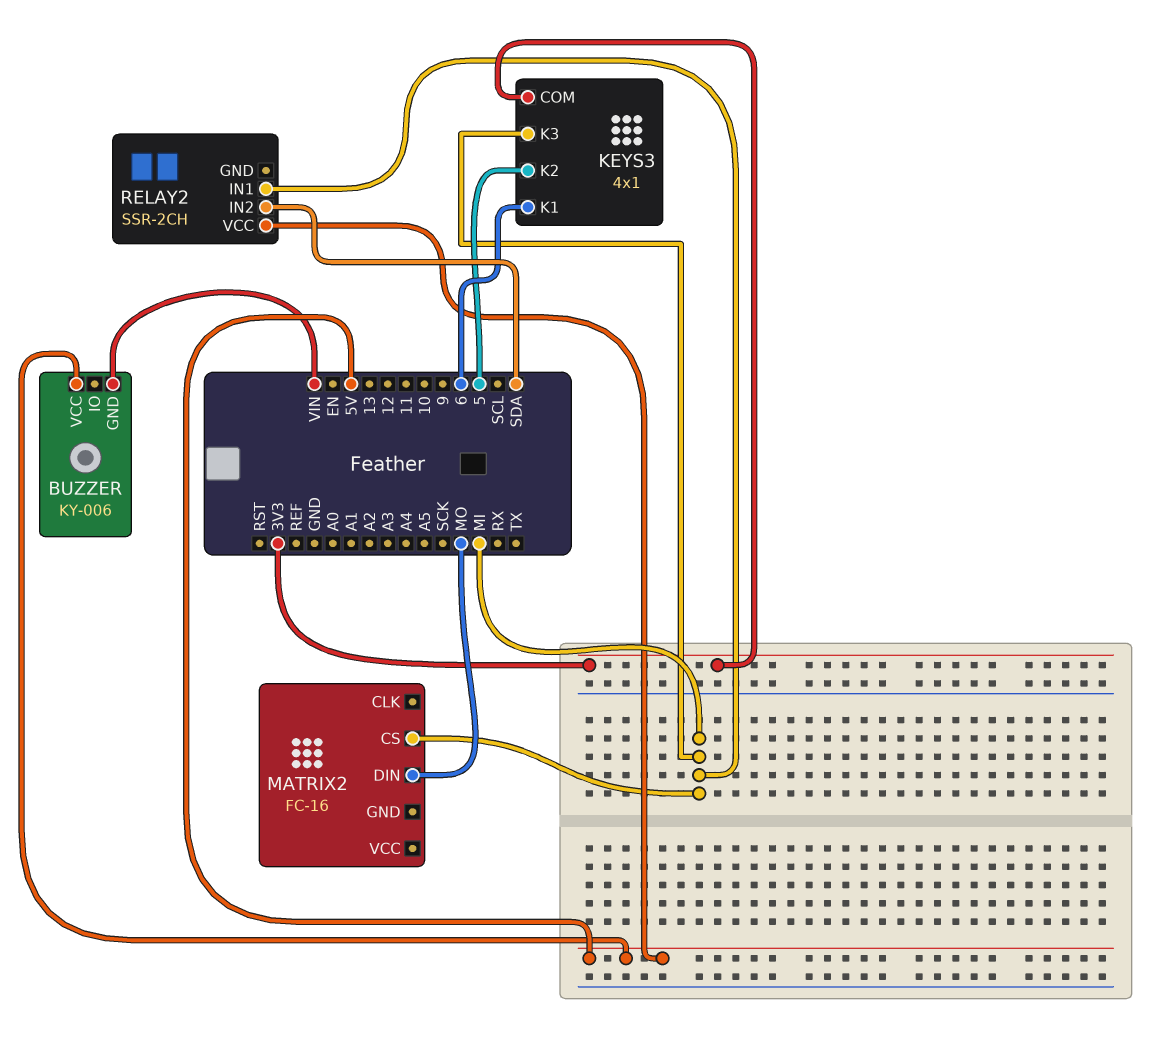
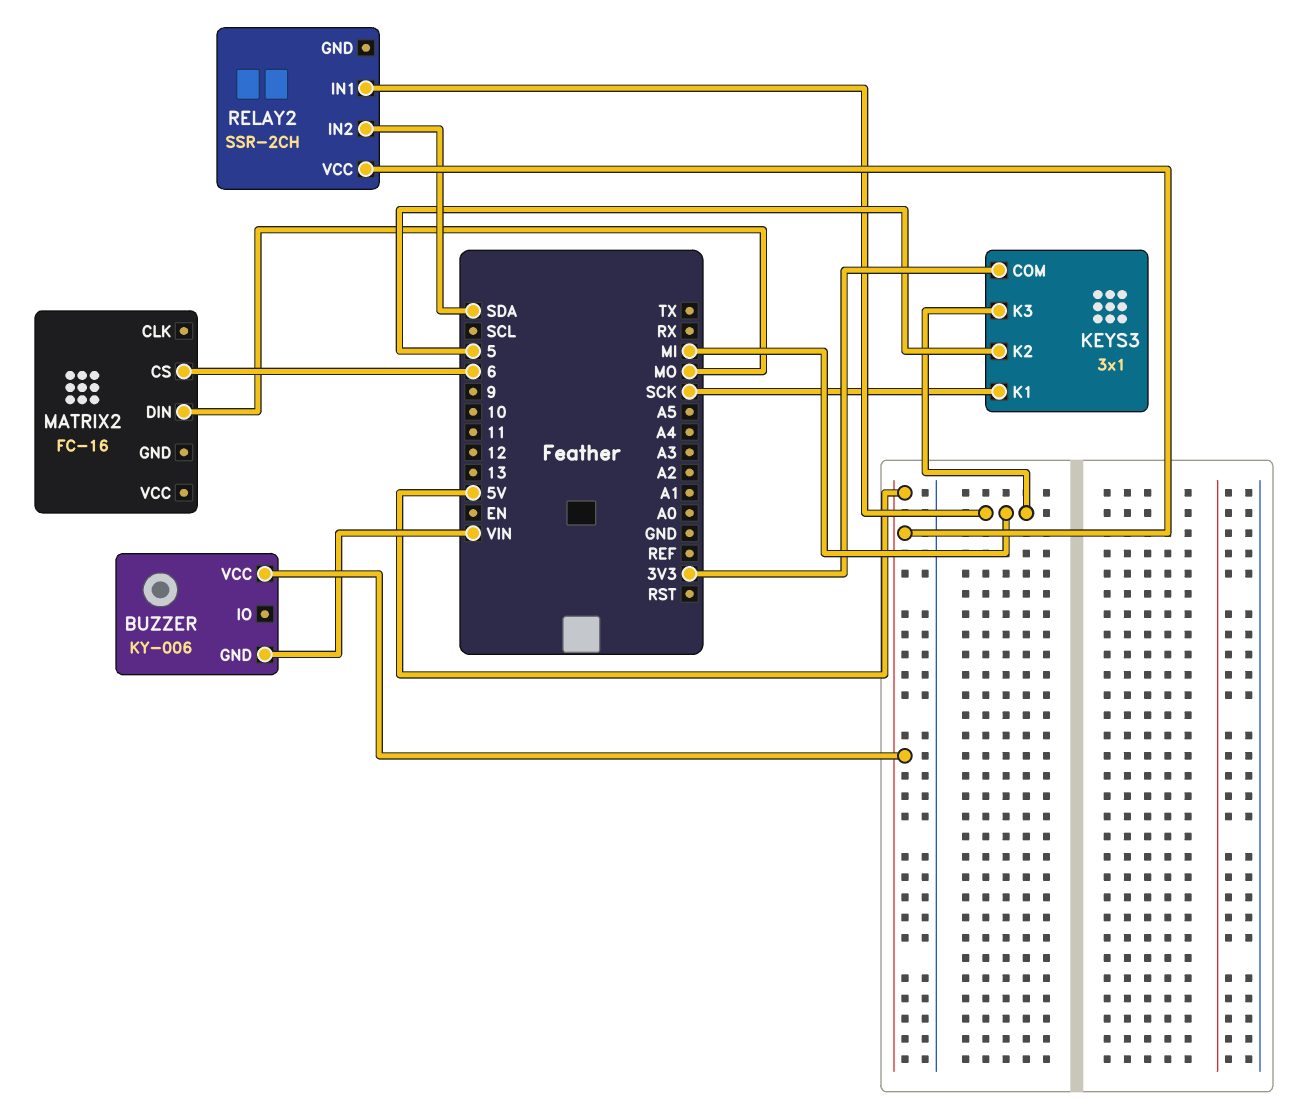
KEYS3: 4x1 -> 3x1
KEYS3 pin K1: 6 -> SCK
MATRIX2 pin CS: MI -> 6

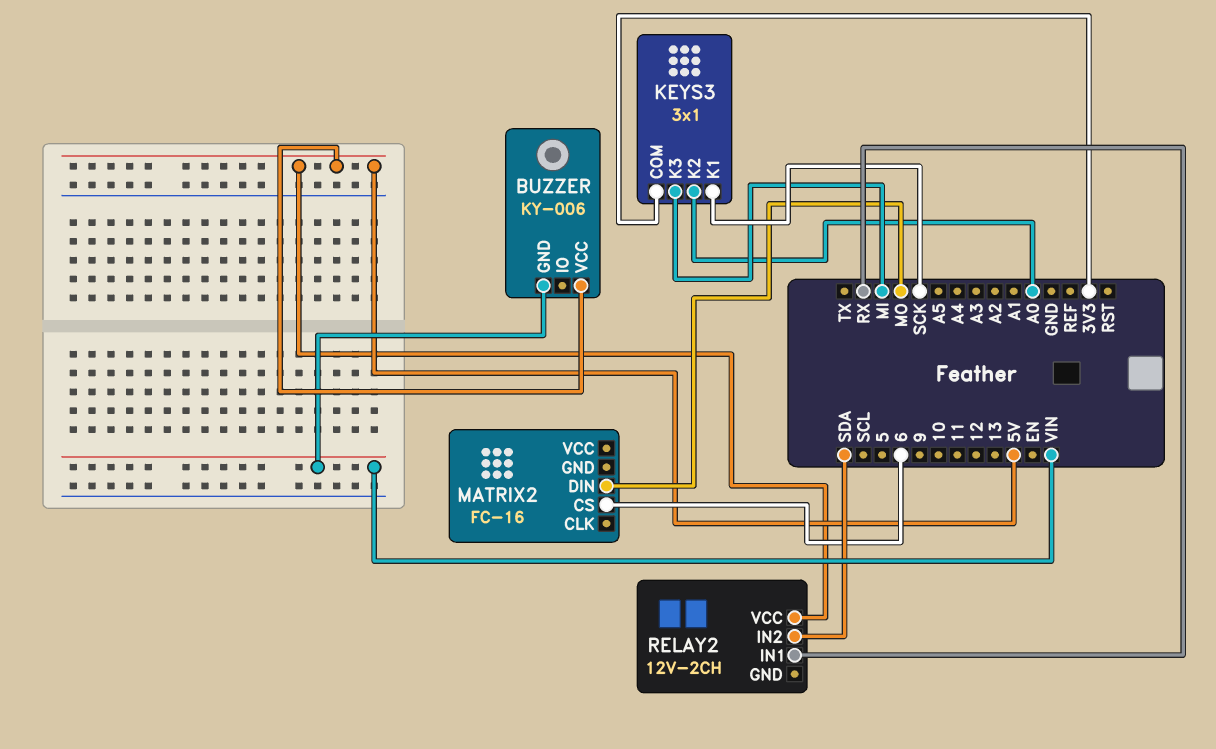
KEYS3 pin K2: 5 -> A0
RELAY2: SSR-2CH -> 12V-2CH
RELAY2 pin IN1: MI -> RX

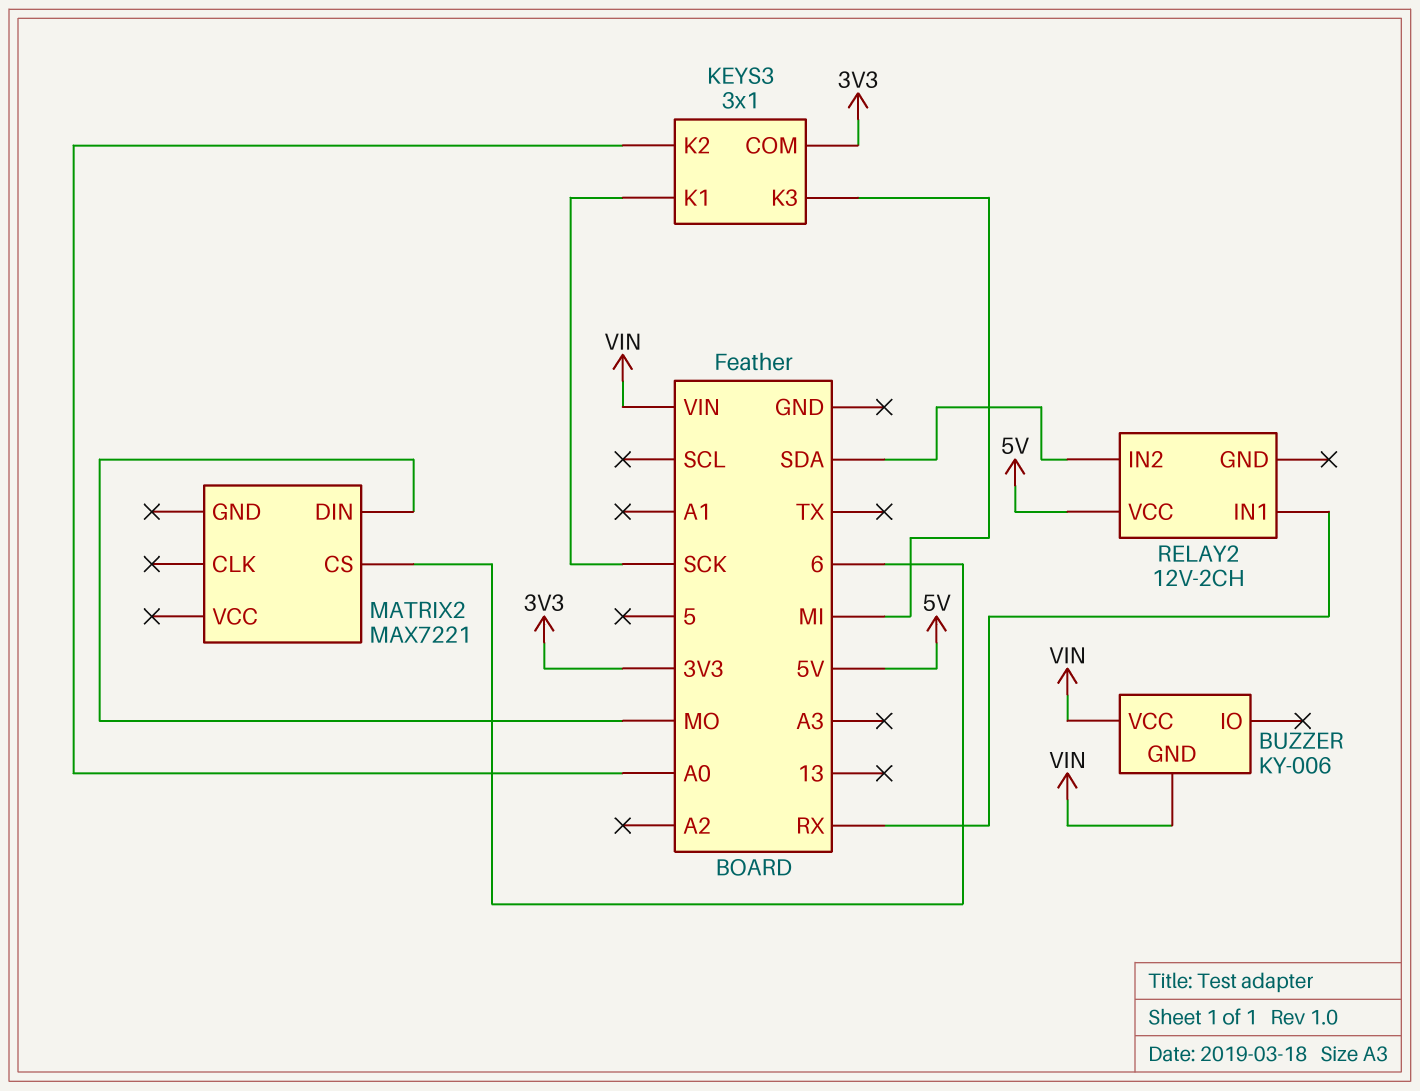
BUZZER pin VCC: 5V -> VIN
MATRIX2: FC-16 -> MAX7221

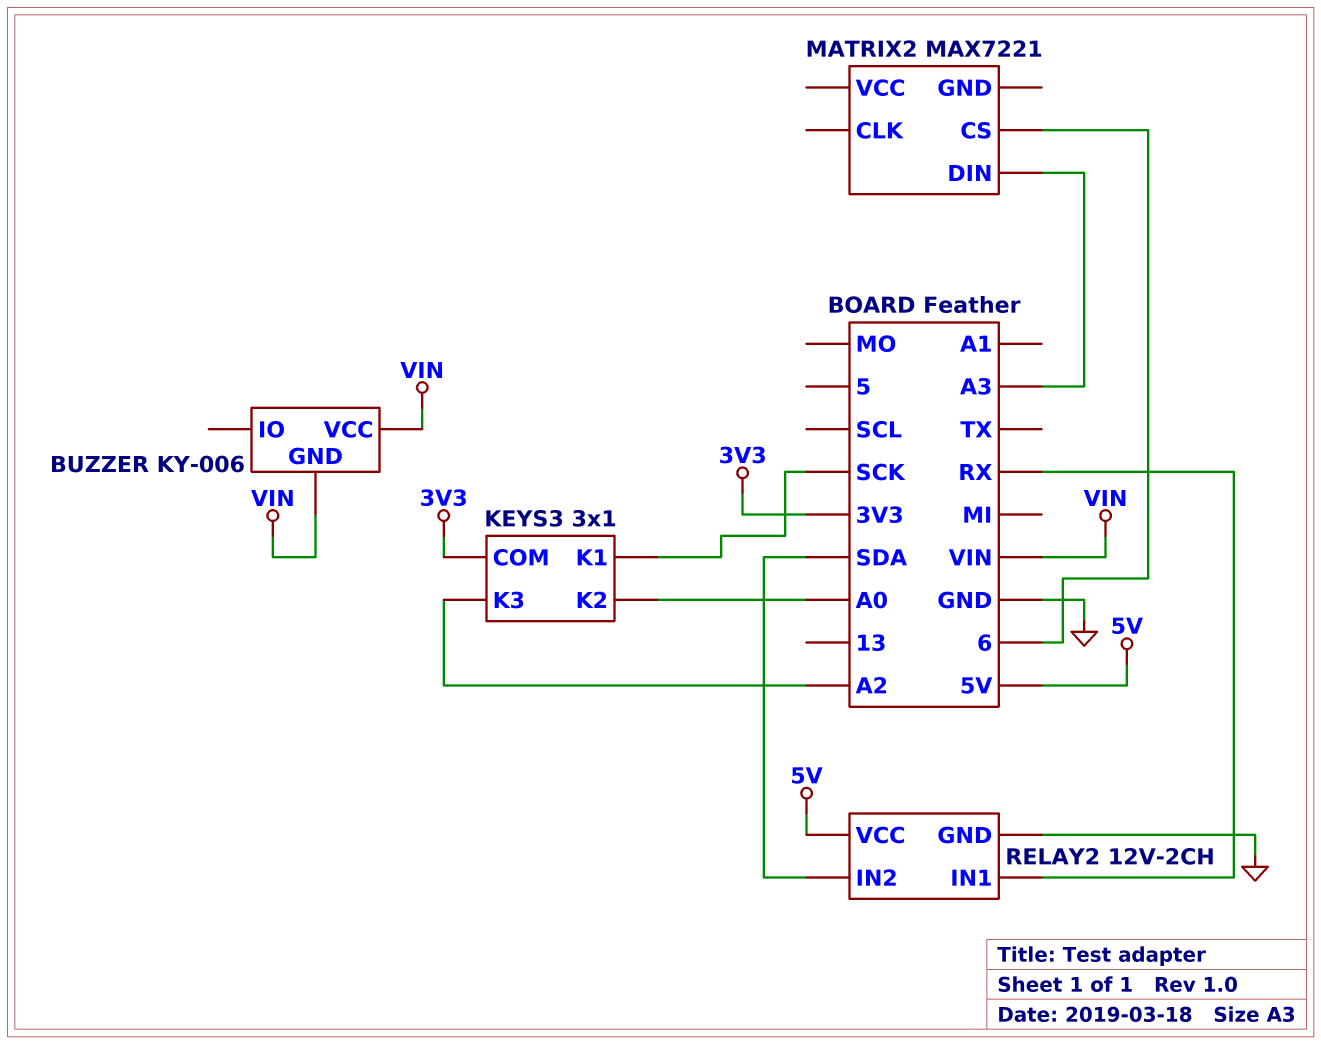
KEYS3 pin K3: MI -> A2
MATRIX2 pin DIN: MO -> A3
RELAY2 pin GND: none -> GND

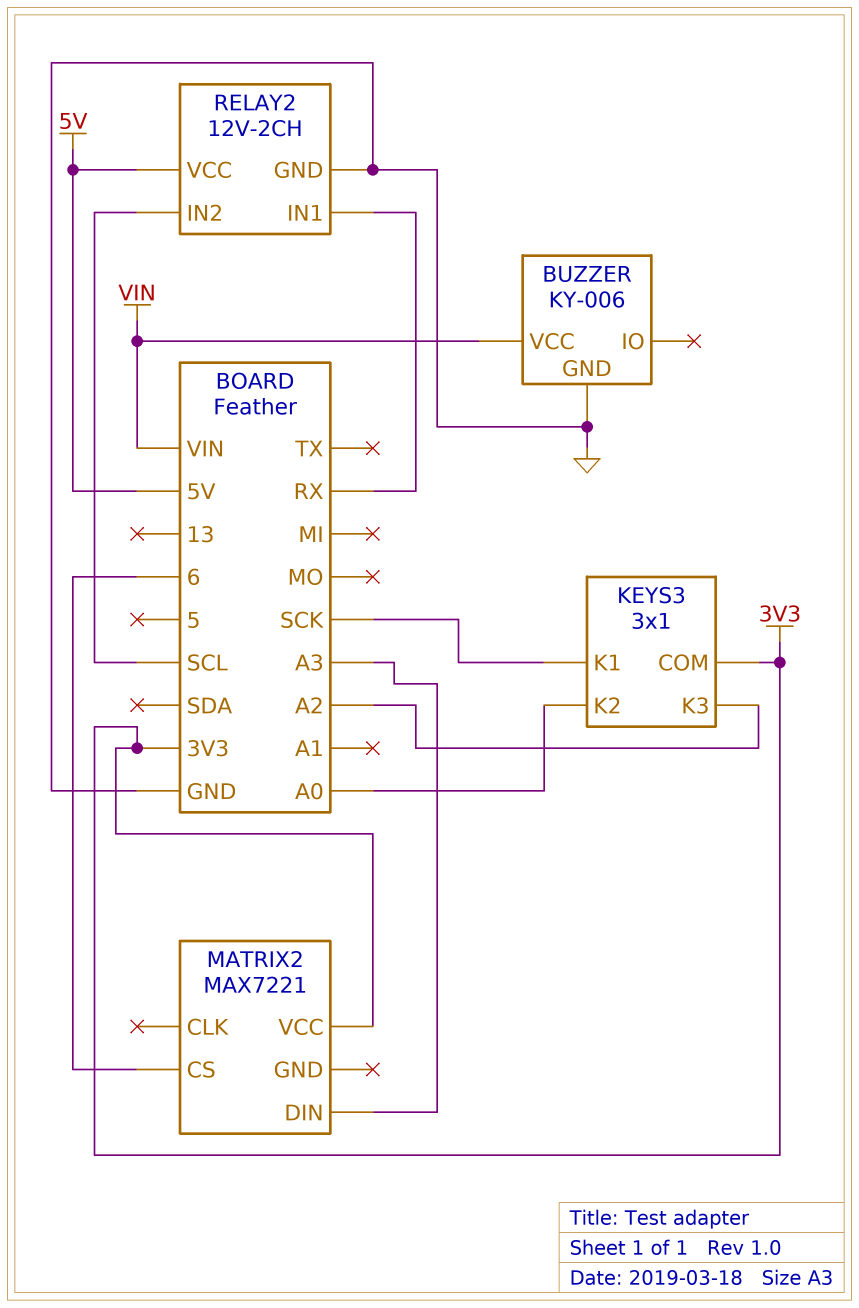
BUZZER pin GND: VIN -> GND
MATRIX2 pin VCC: none -> 3V3
RELAY2 pin IN2: SDA -> SCL

